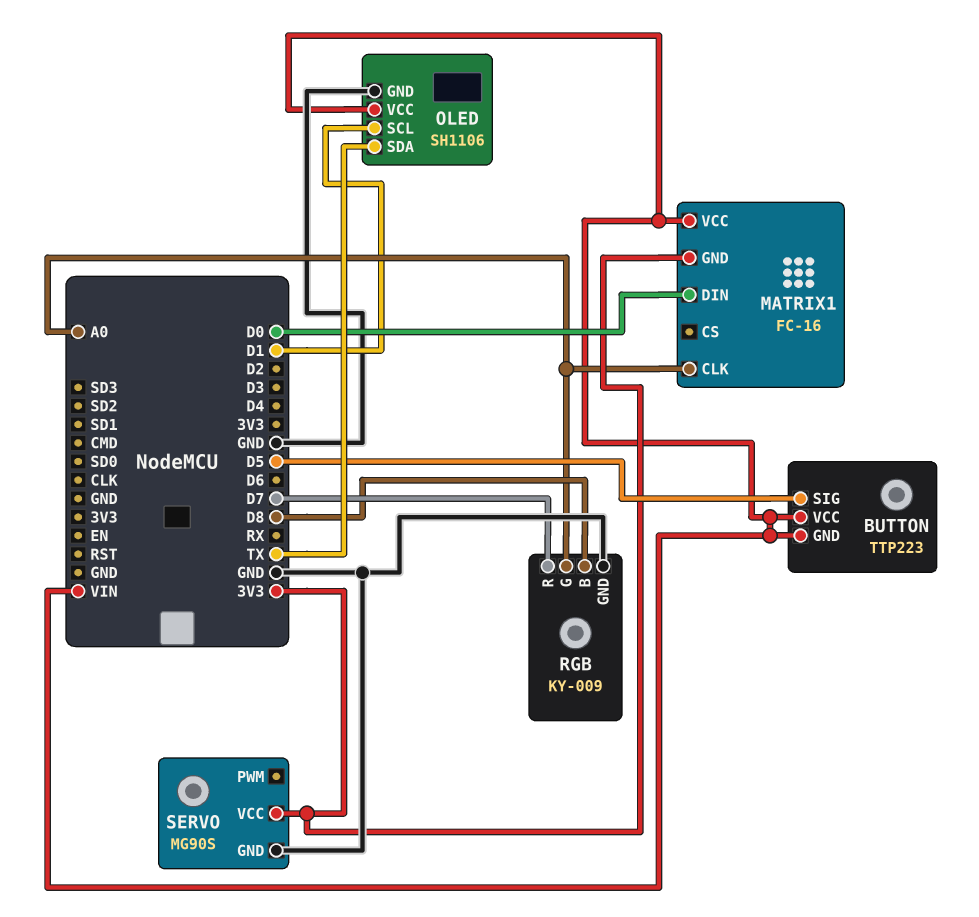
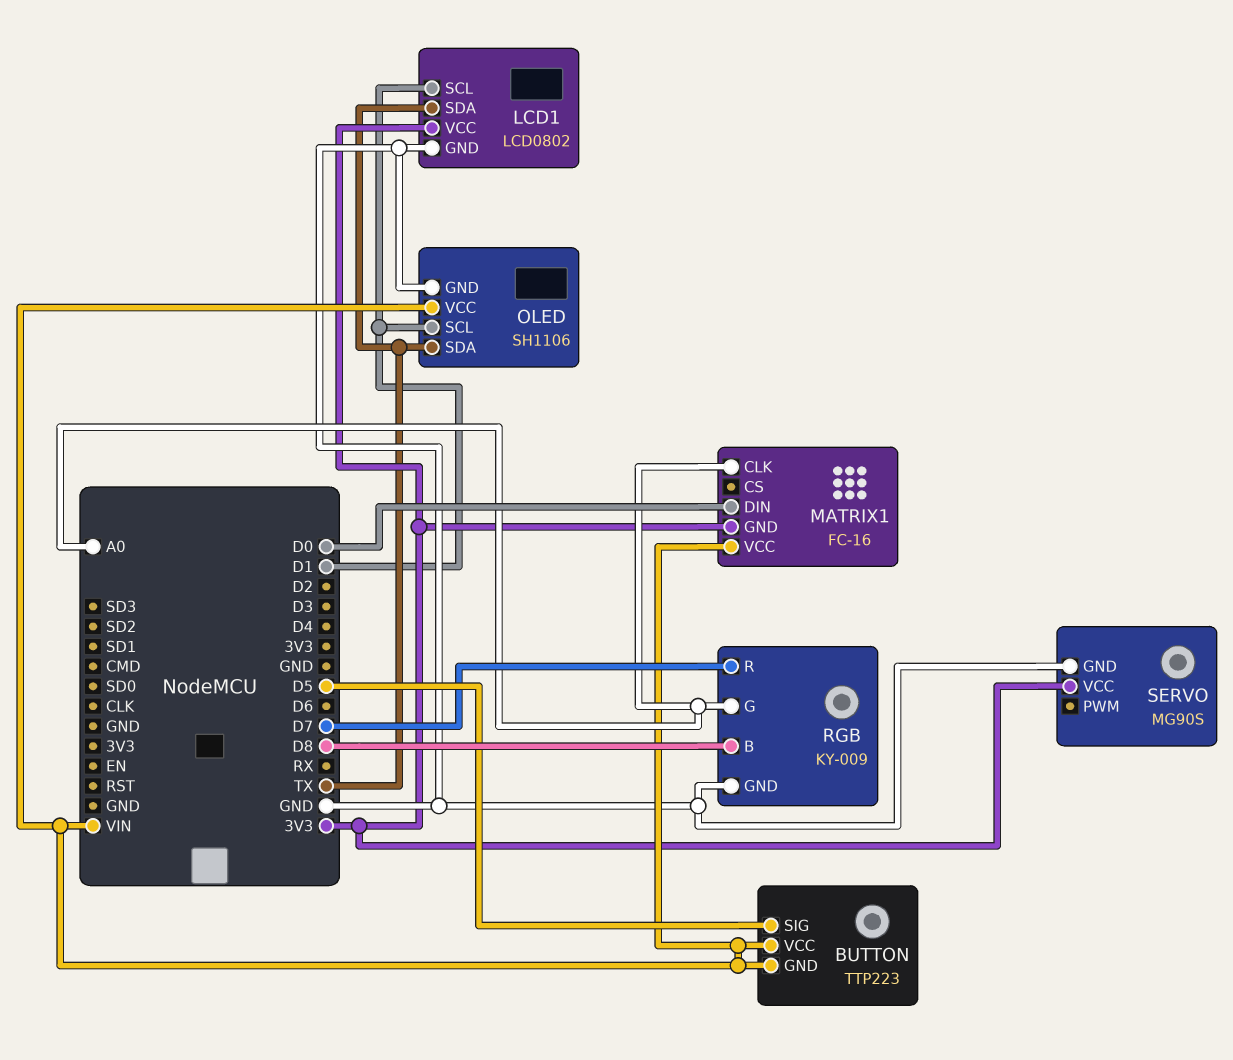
LCD1: none -> LCD0802
LCD1 pin GND: none -> GND
LCD1 pin SCL: none -> D1
LCD1 pin SDA: none -> TX
LCD1 pin VCC: none -> 3V3

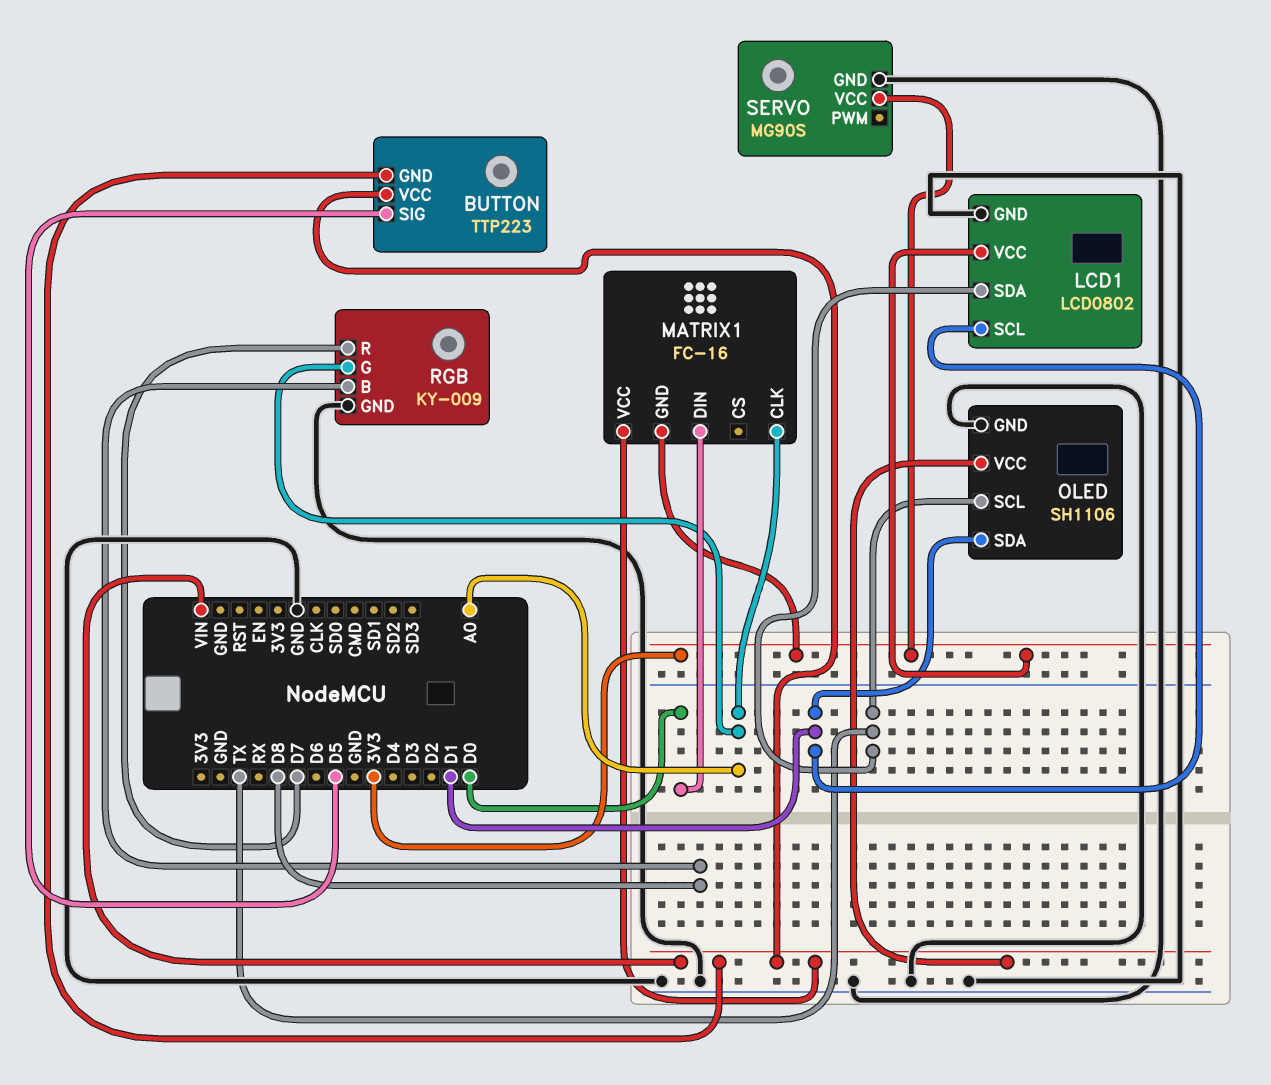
OLED pin SCL: D1 -> TX
OLED pin SDA: TX -> D1

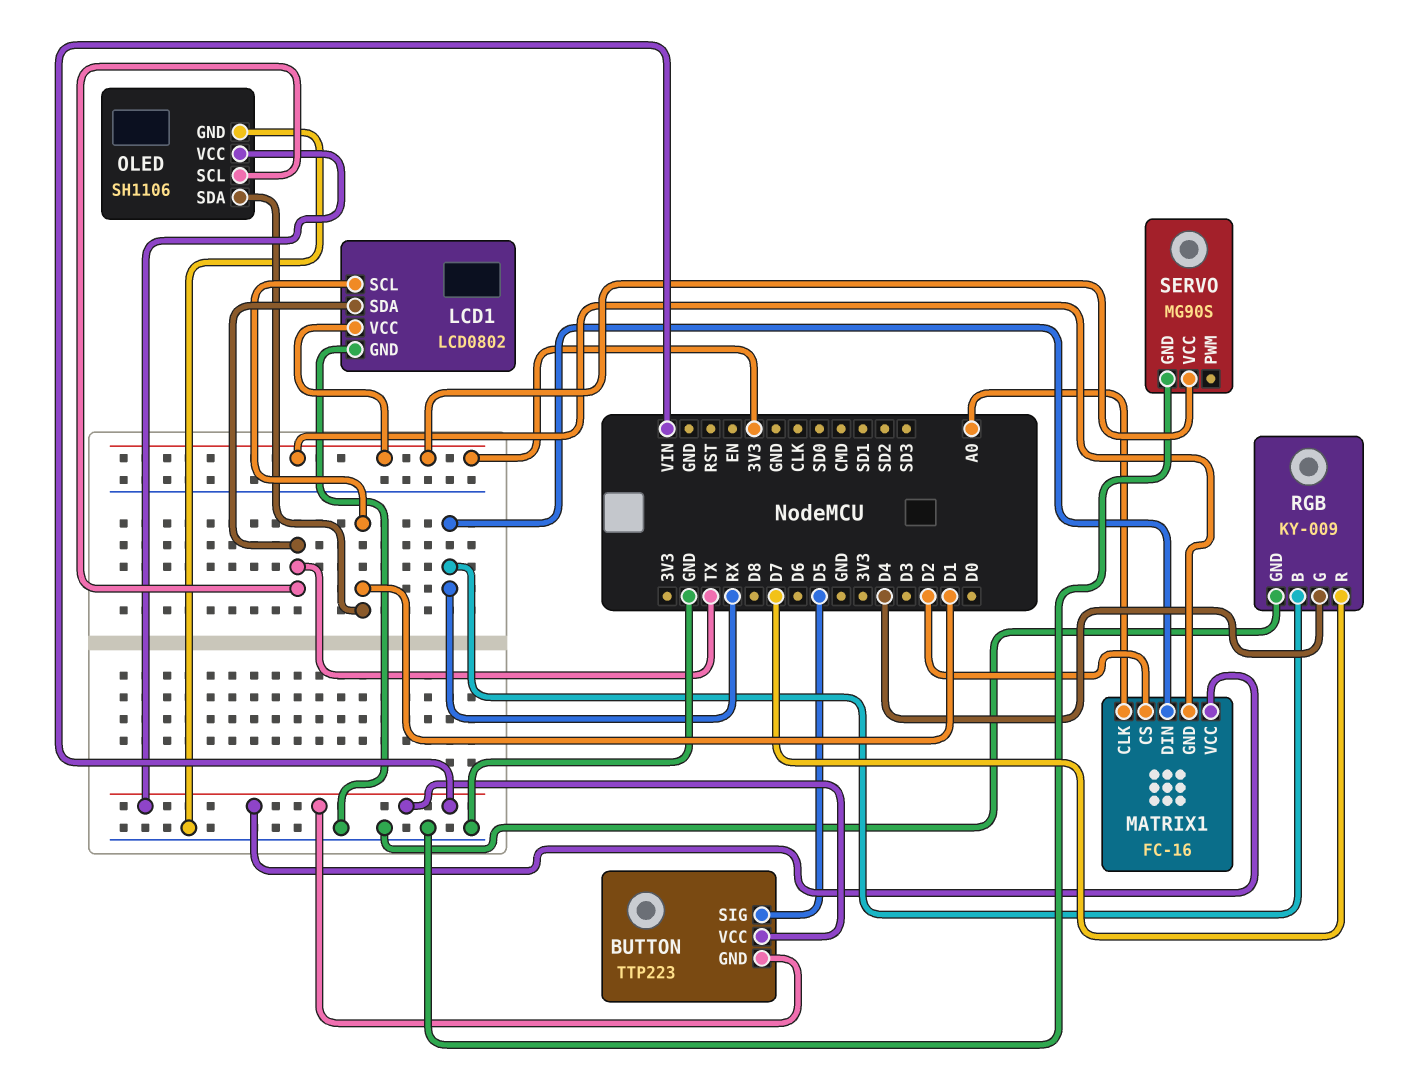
MATRIX1 pin CS: none -> D2
MATRIX1 pin DIN: D0 -> RX
RGB pin B: D8 -> RX
RGB pin G: A0 -> D4

